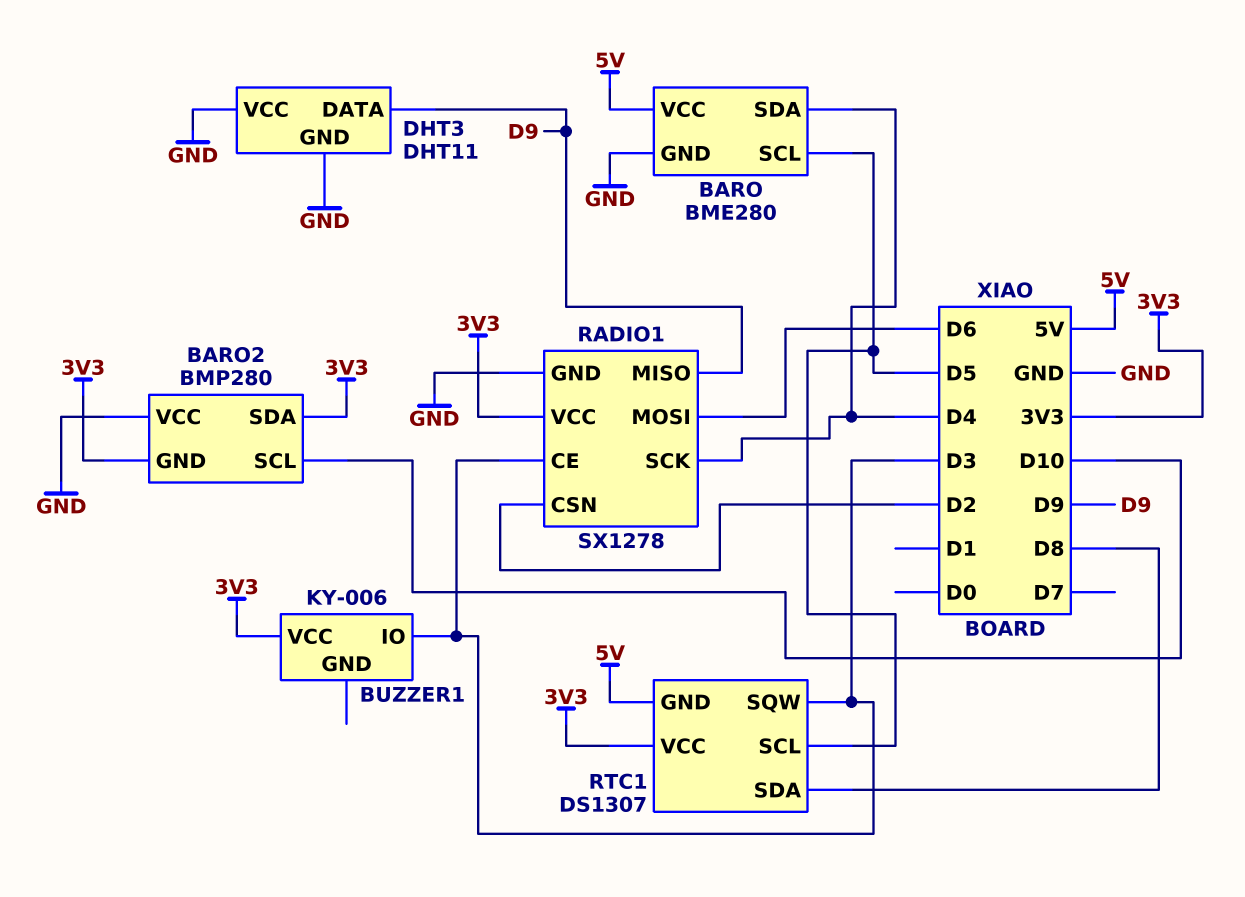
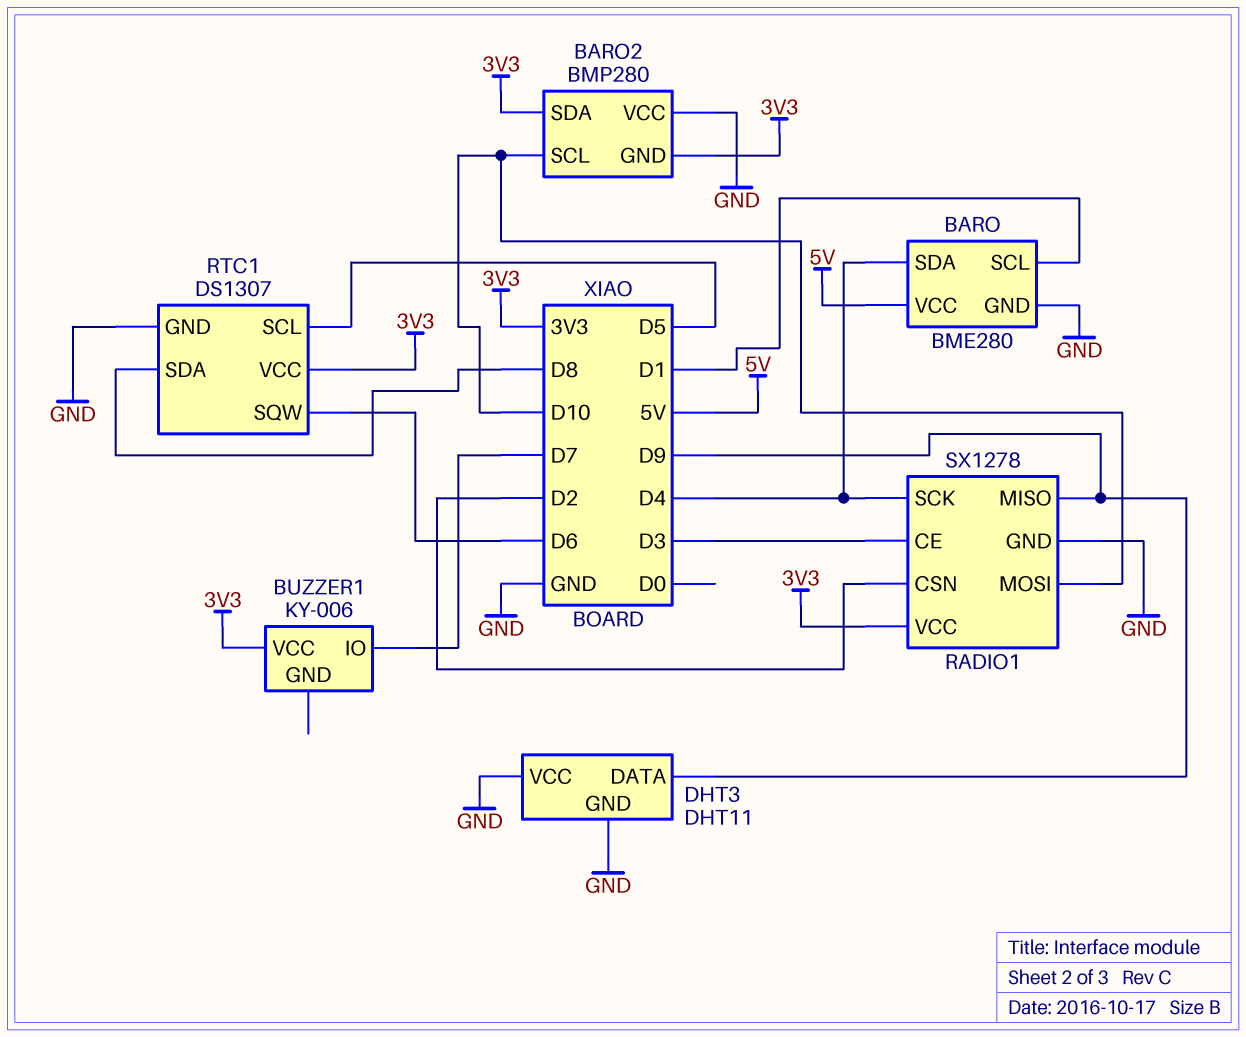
BARO pin SCL: D5 -> D1
BUZZER1 pin IO: D3 -> D7
RADIO1 pin MOSI: D6 -> D10
RTC1 pin GND: 5V -> GND
RTC1 pin SQW: D3 -> D6

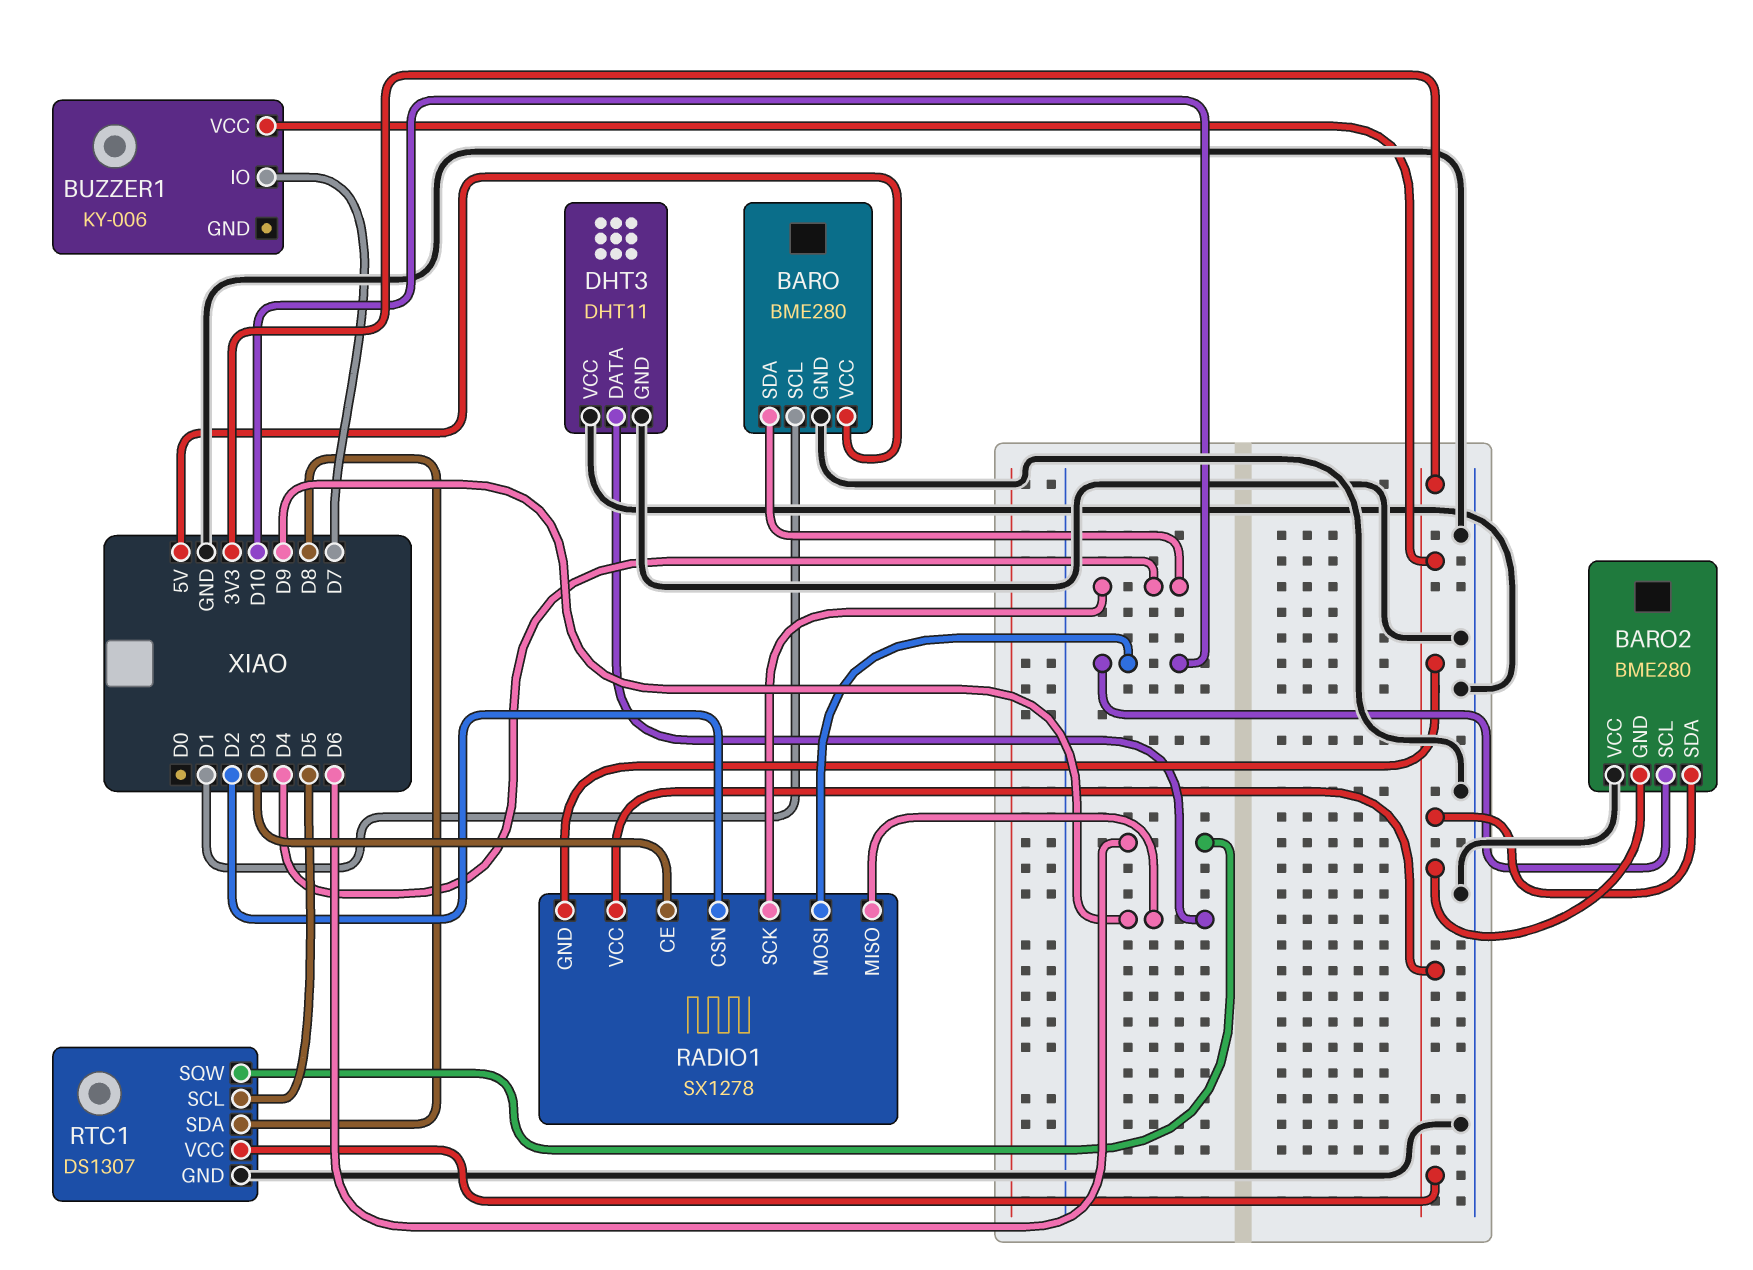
BARO2: BMP280 -> BME280
RADIO1 pin GND: GND -> 3V3

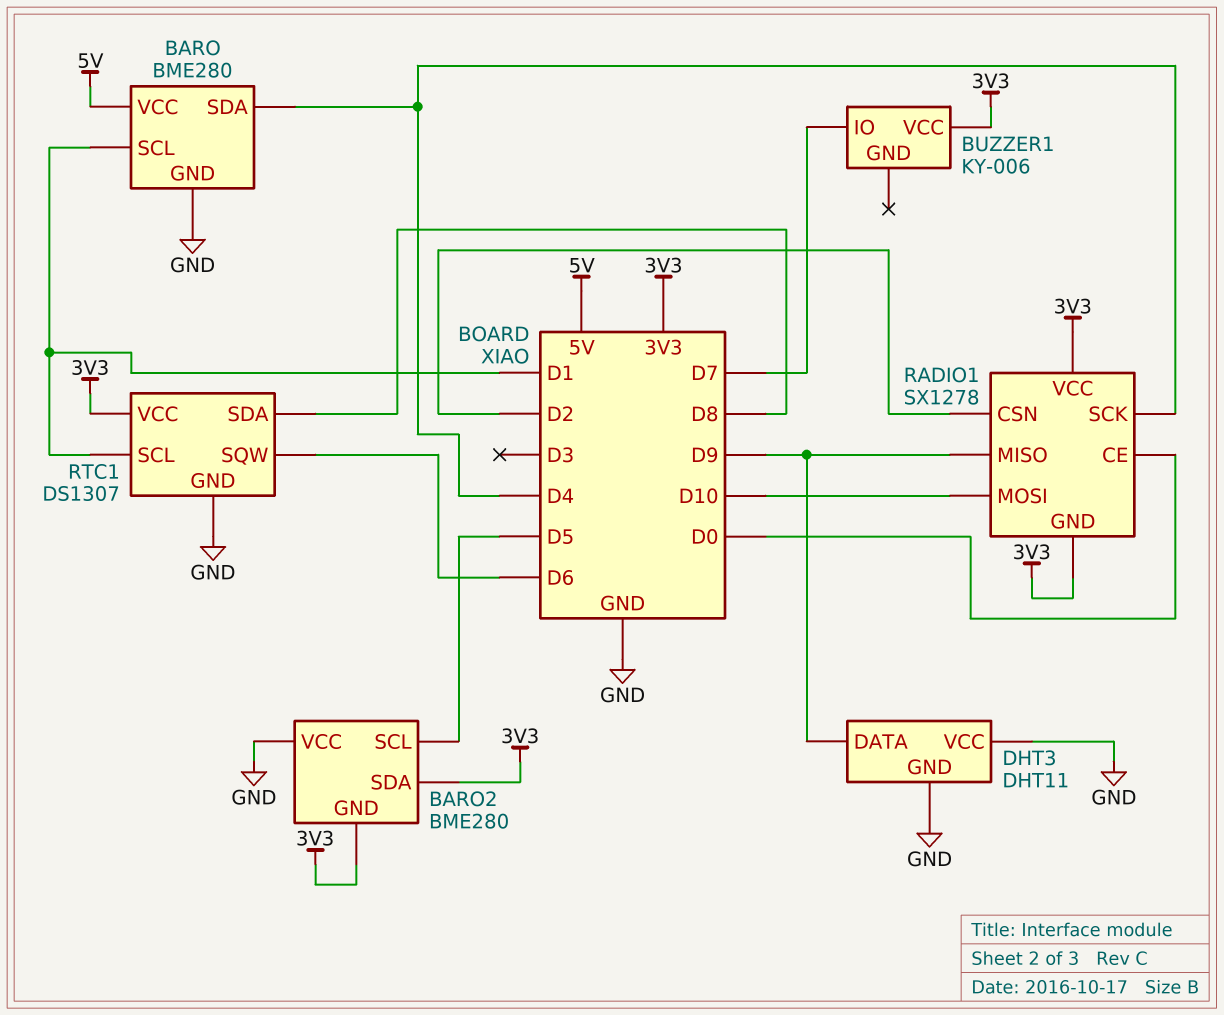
BARO2 pin SCL: D10 -> D5
RADIO1 pin CE: D3 -> D0
RTC1 pin SCL: D5 -> D1

